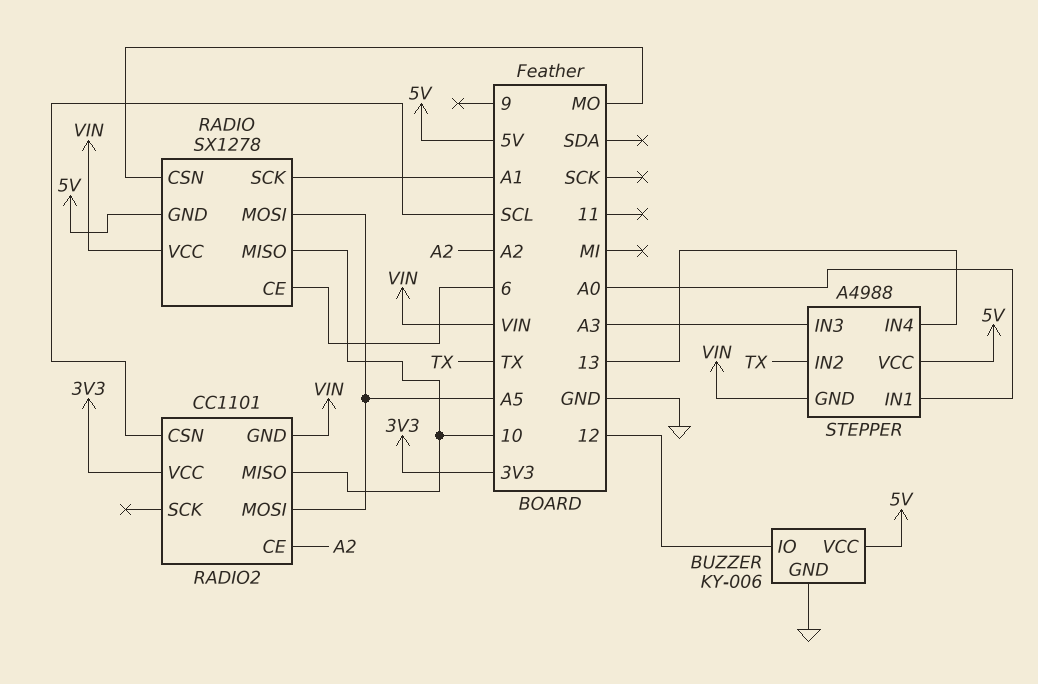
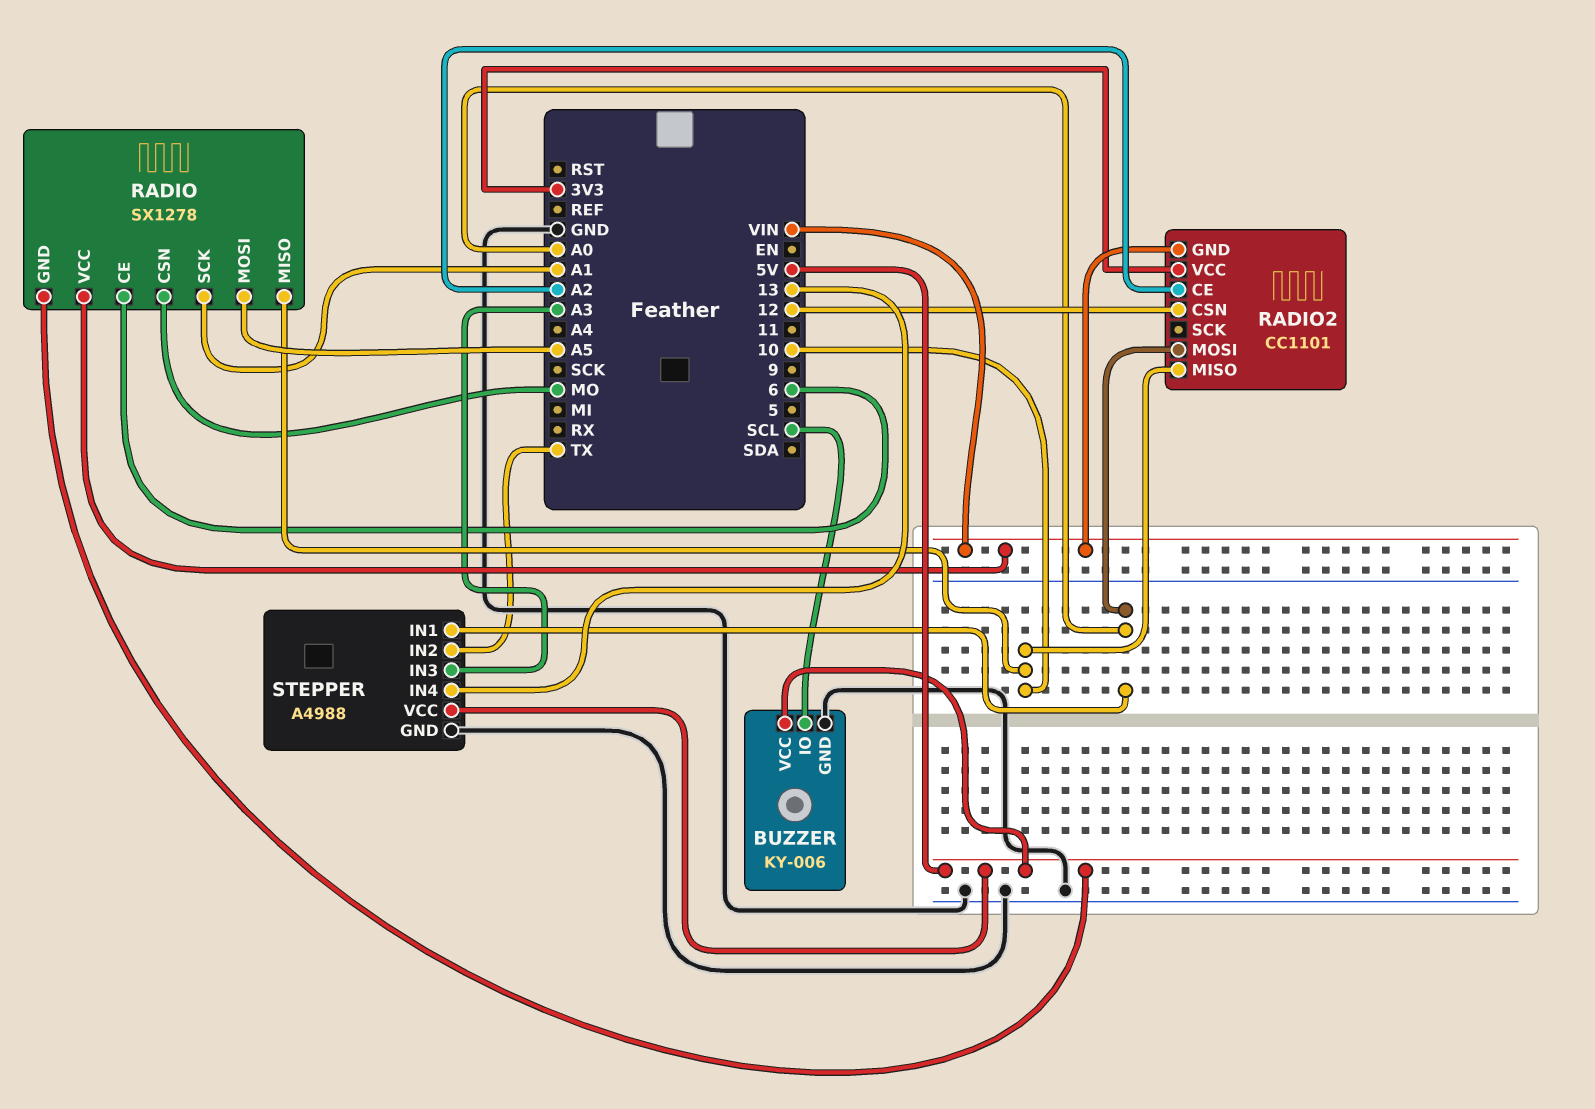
BUZZER pin IO: 12 -> SCL
RADIO2 pin CSN: SCL -> 12
RADIO2 pin MOSI: A5 -> A0
STEPPER pin GND: VIN -> GND

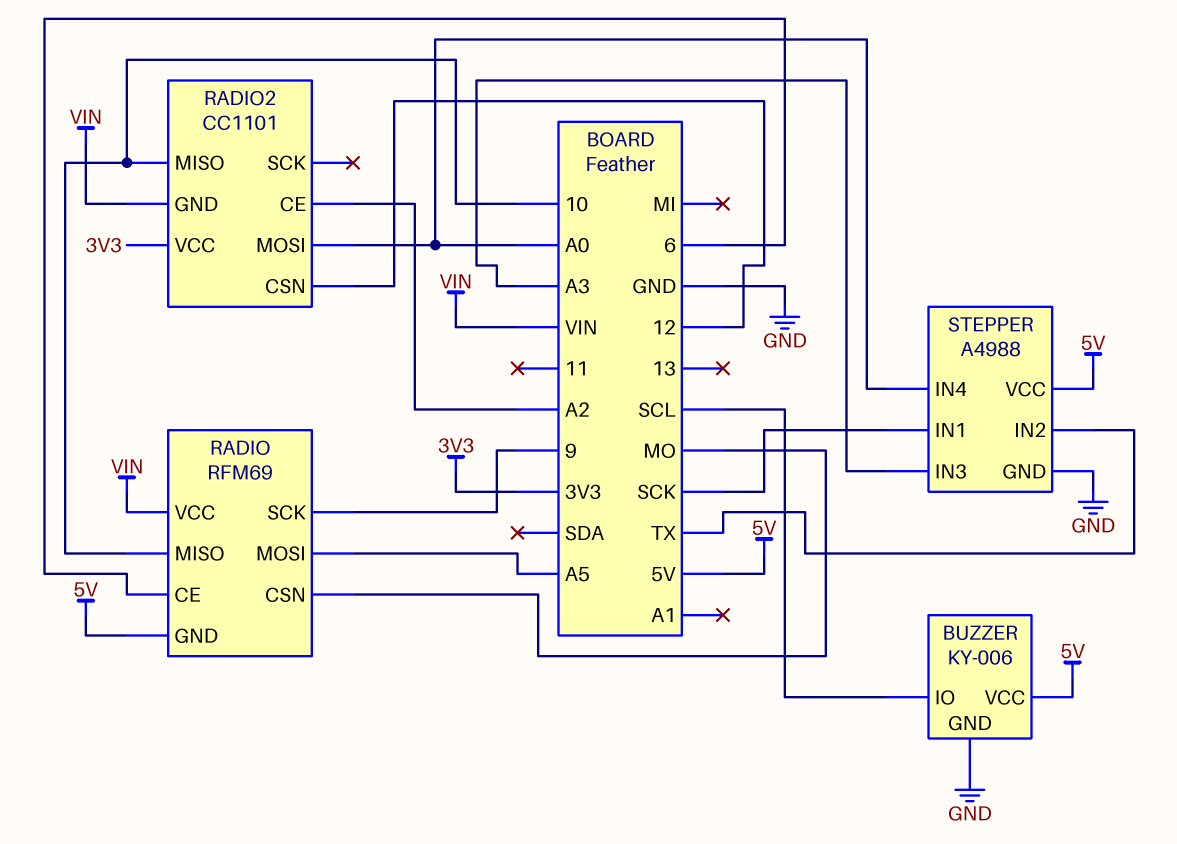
RADIO: SX1278 -> RFM69
RADIO pin SCK: A1 -> 9
STEPPER pin IN1: A0 -> SCK
STEPPER pin IN4: 13 -> A0

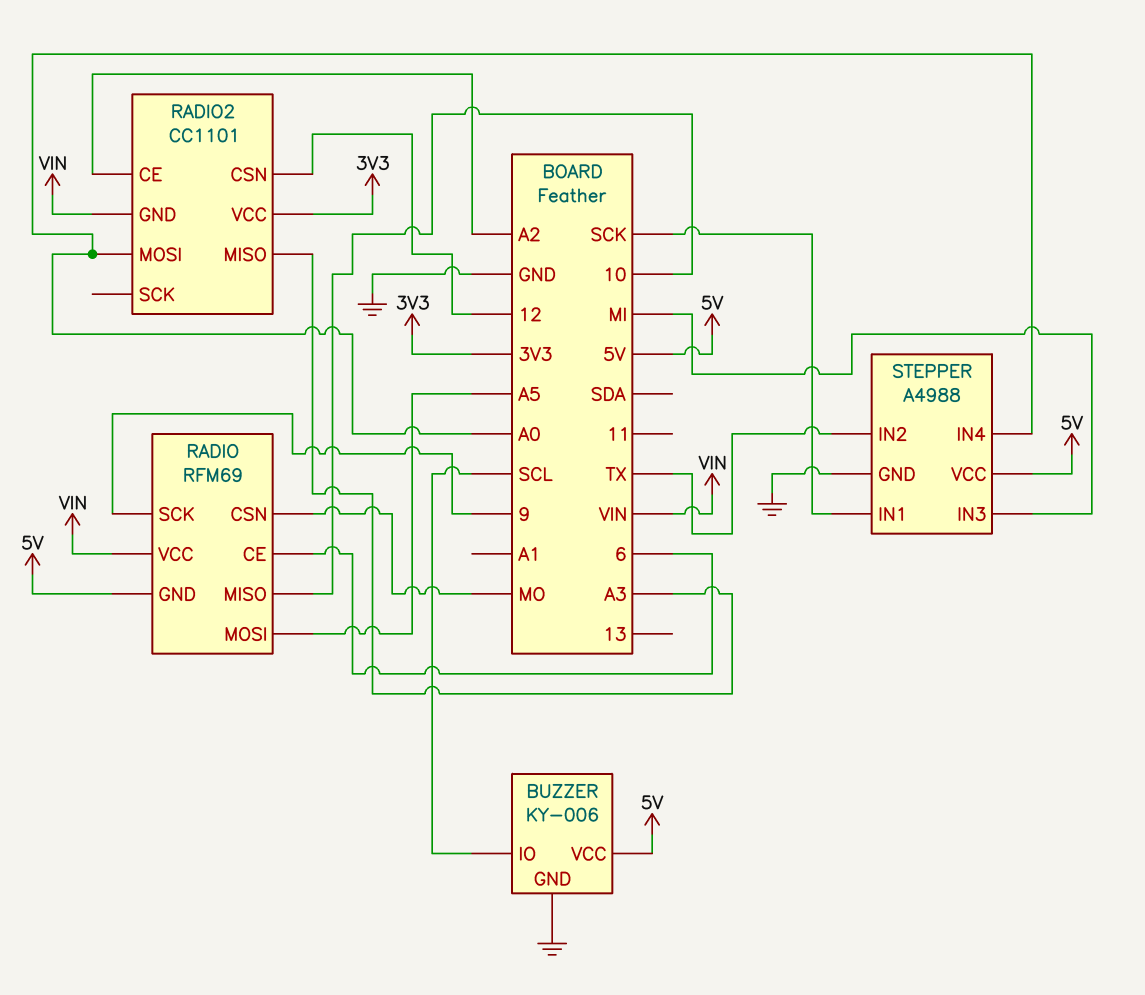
RADIO2 pin MISO: 10 -> A3
STEPPER pin IN3: A3 -> MI

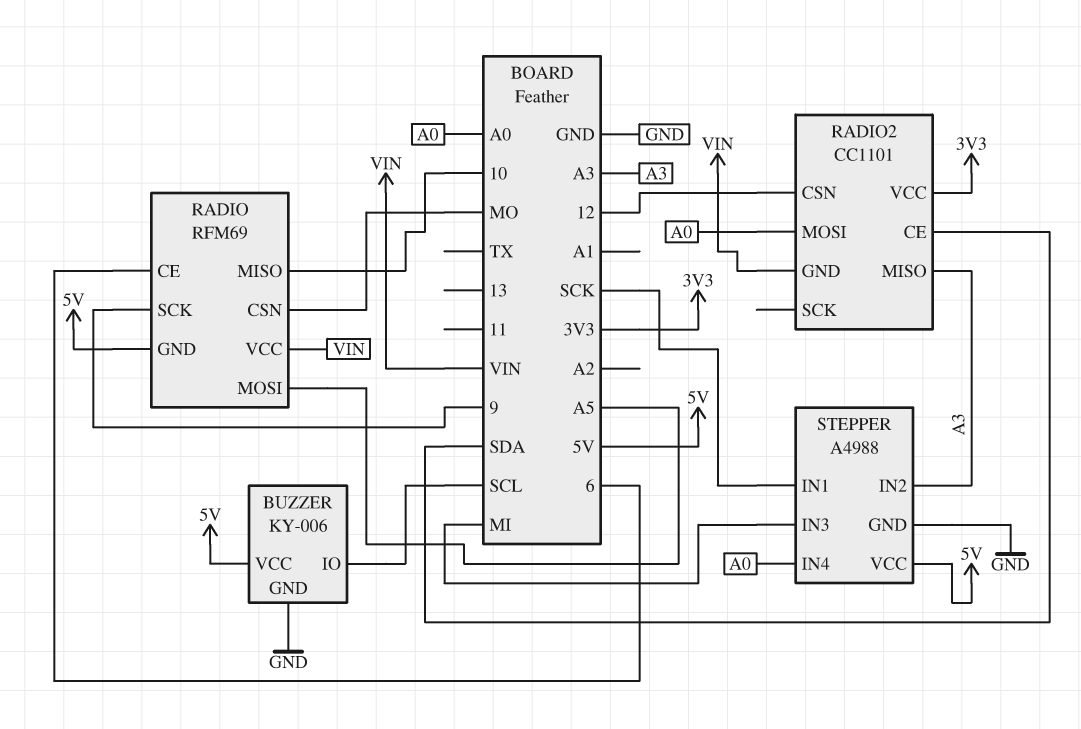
RADIO2 pin CE: A2 -> SDA
STEPPER pin IN2: TX -> A3

